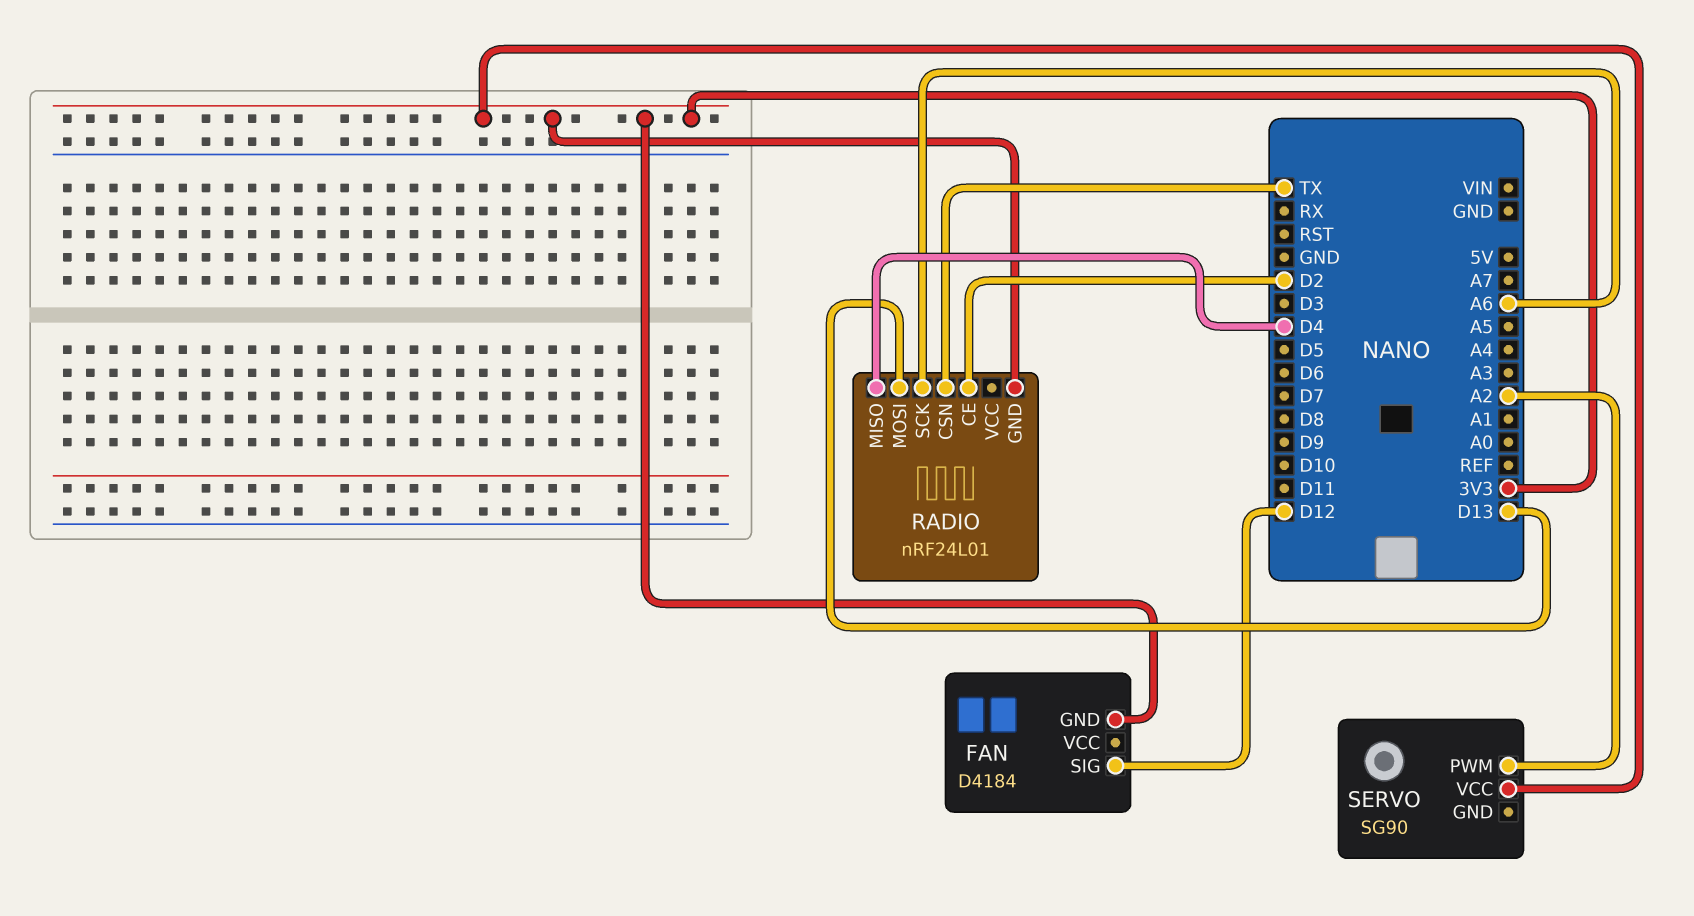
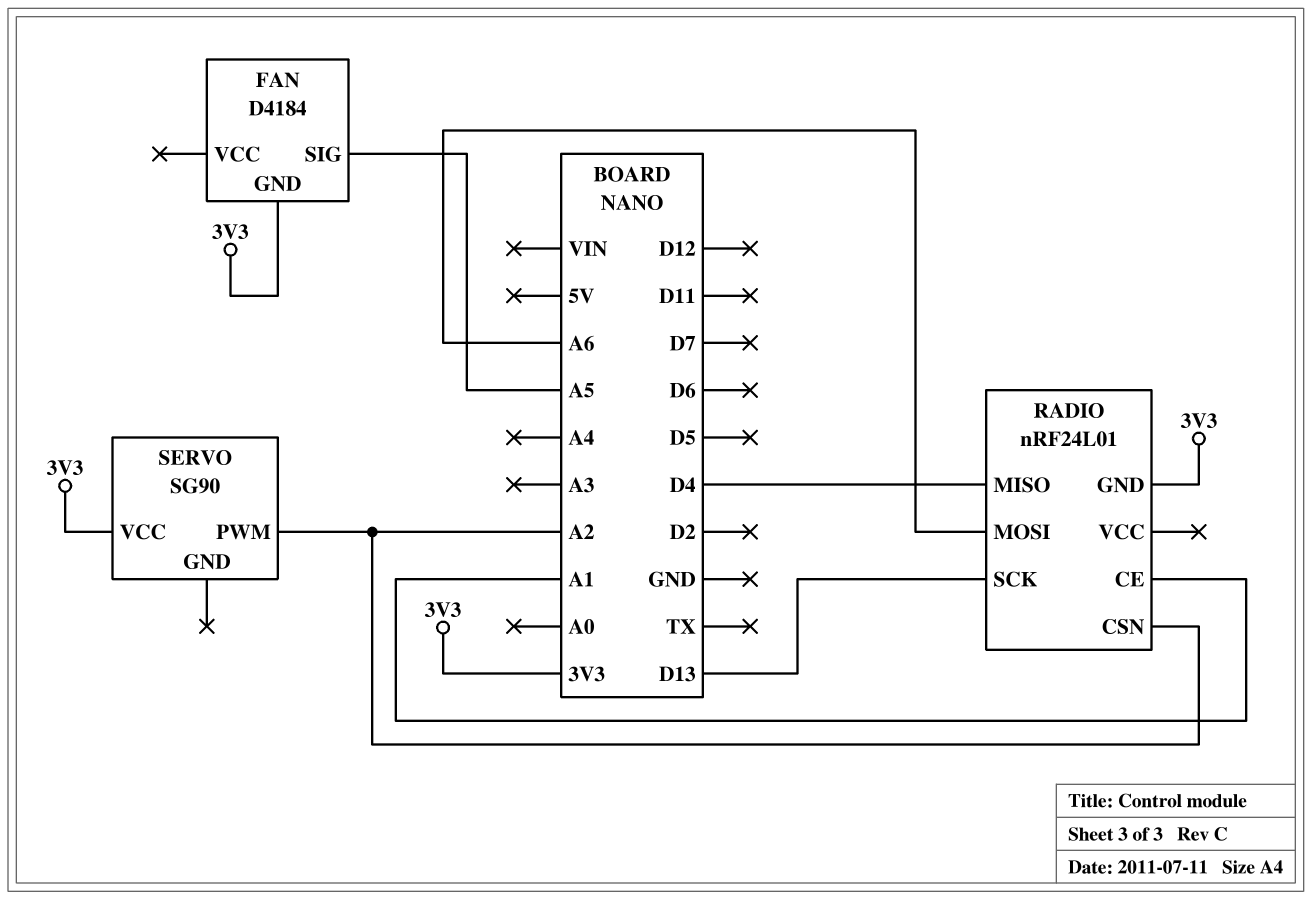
FAN pin SIG: D12 -> A5
RADIO pin CE: D2 -> A1
RADIO pin CSN: TX -> A2
RADIO pin MOSI: D13 -> A6
RADIO pin SCK: A6 -> D13

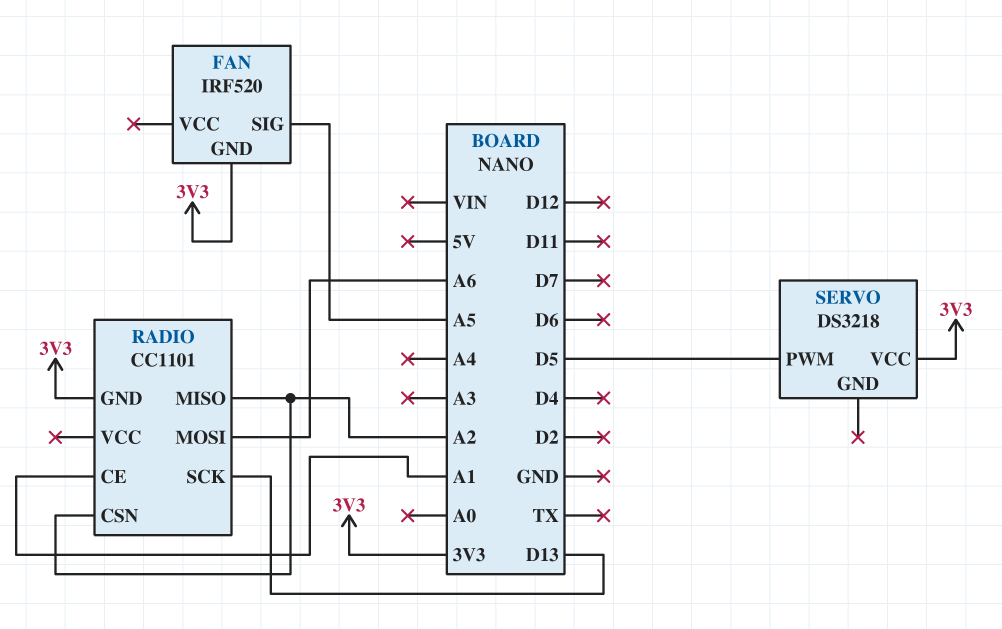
FAN: D4184 -> IRF520
RADIO: nRF24L01 -> CC1101
RADIO pin MISO: D4 -> A2
SERVO: SG90 -> DS3218
SERVO pin PWM: A2 -> D5

